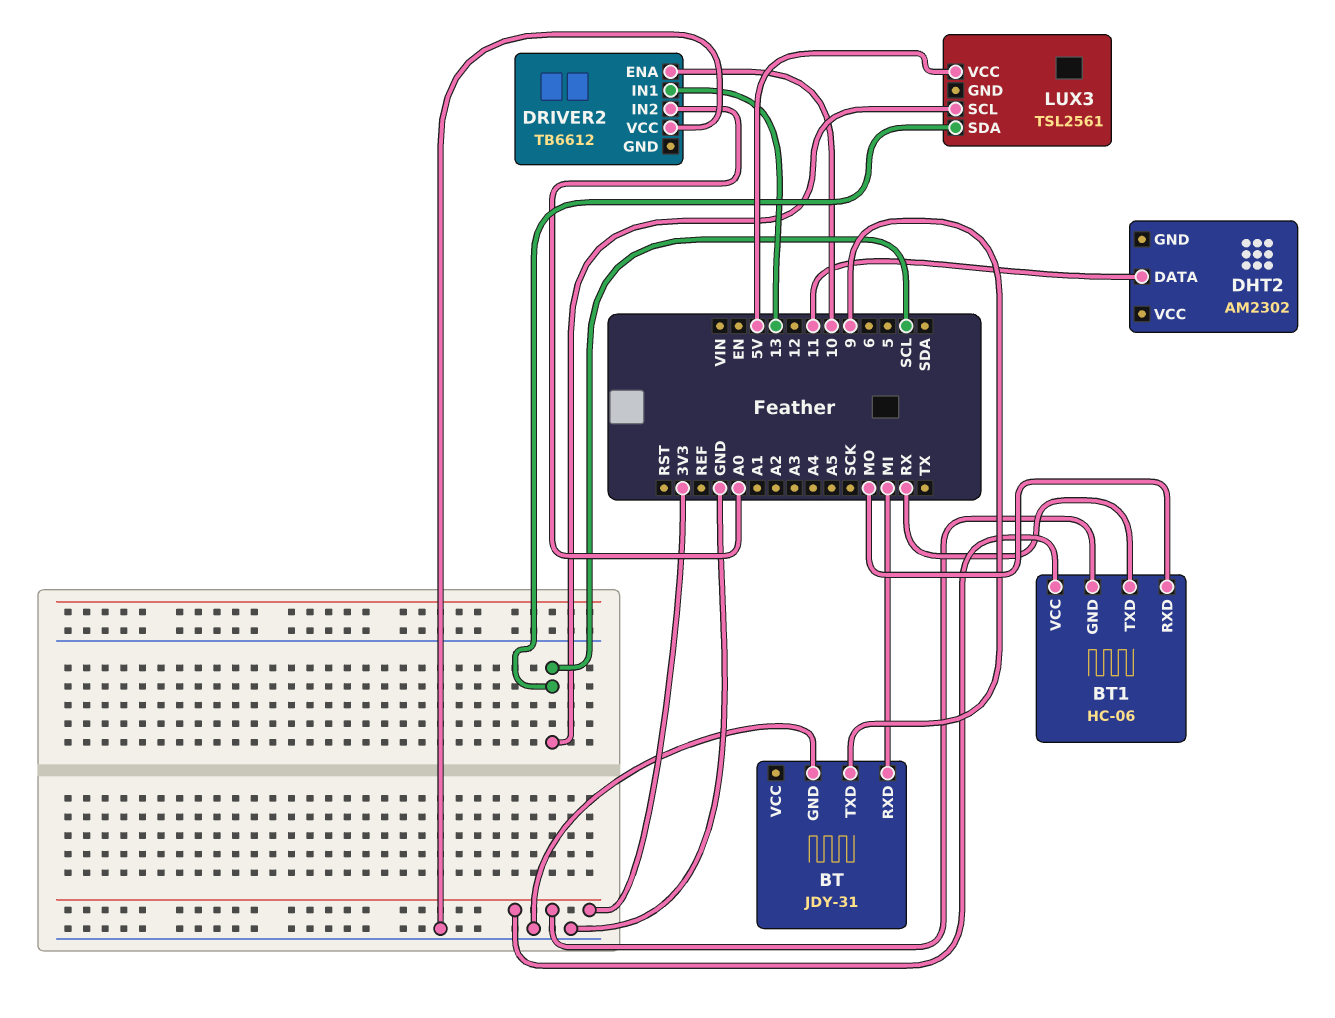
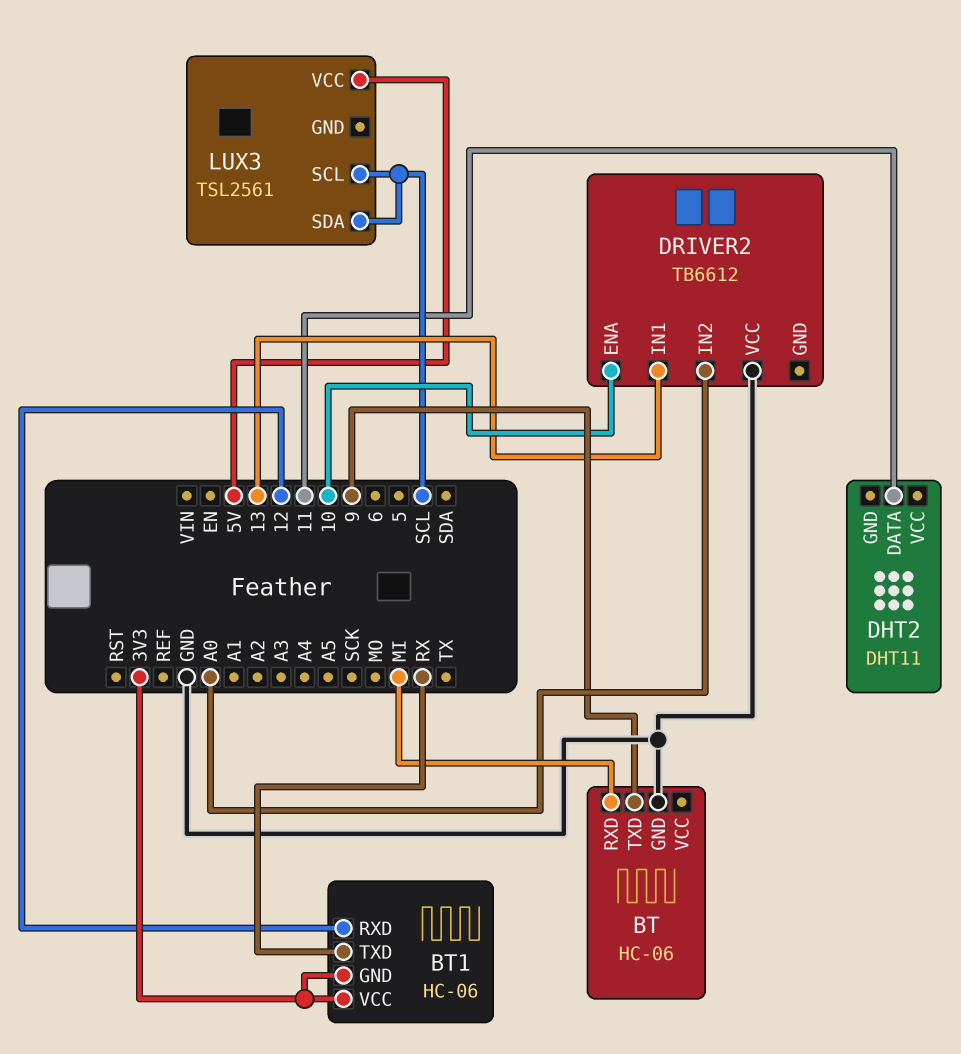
BT: JDY-31 -> HC-06
BT1 pin RXD: MO -> 12
DHT2: AM2302 -> DHT11

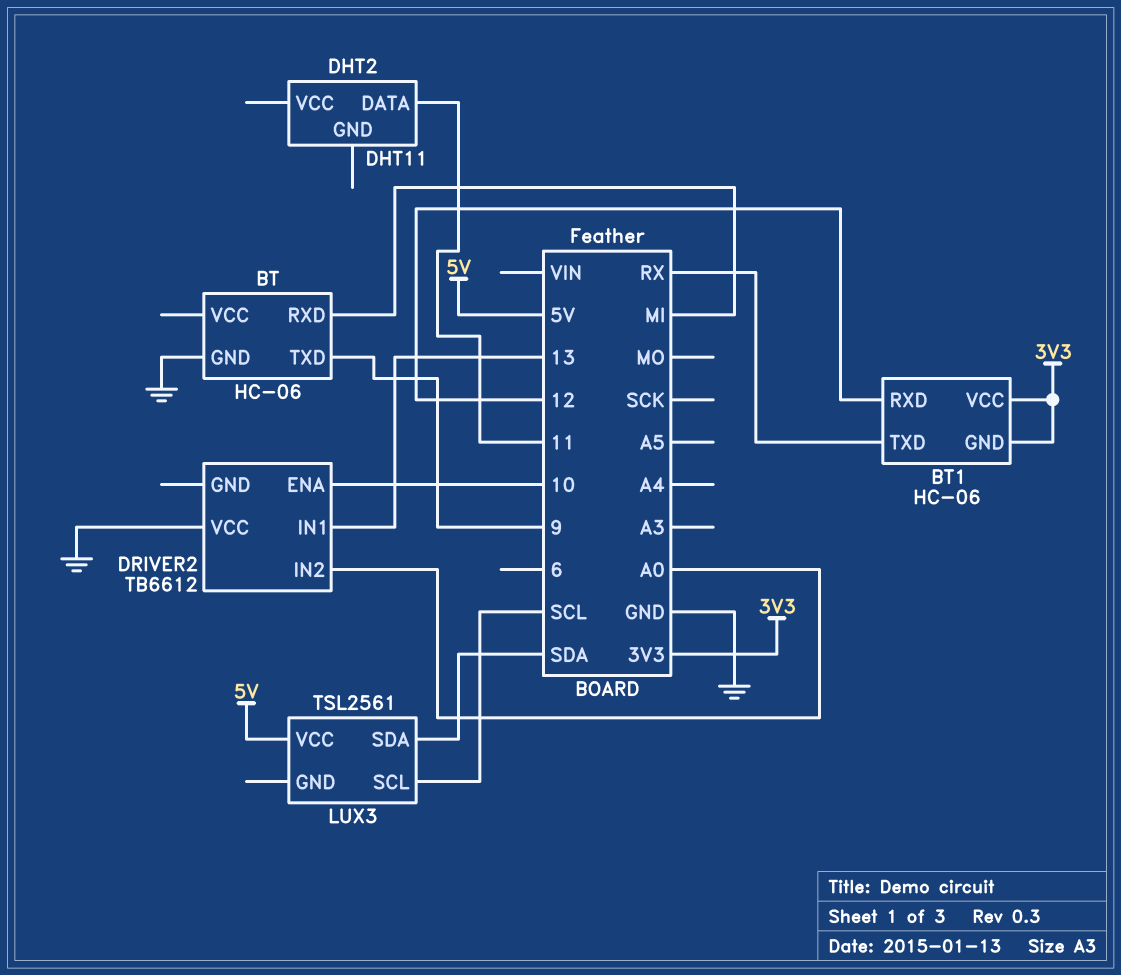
LUX3 pin SDA: SCL -> SDA

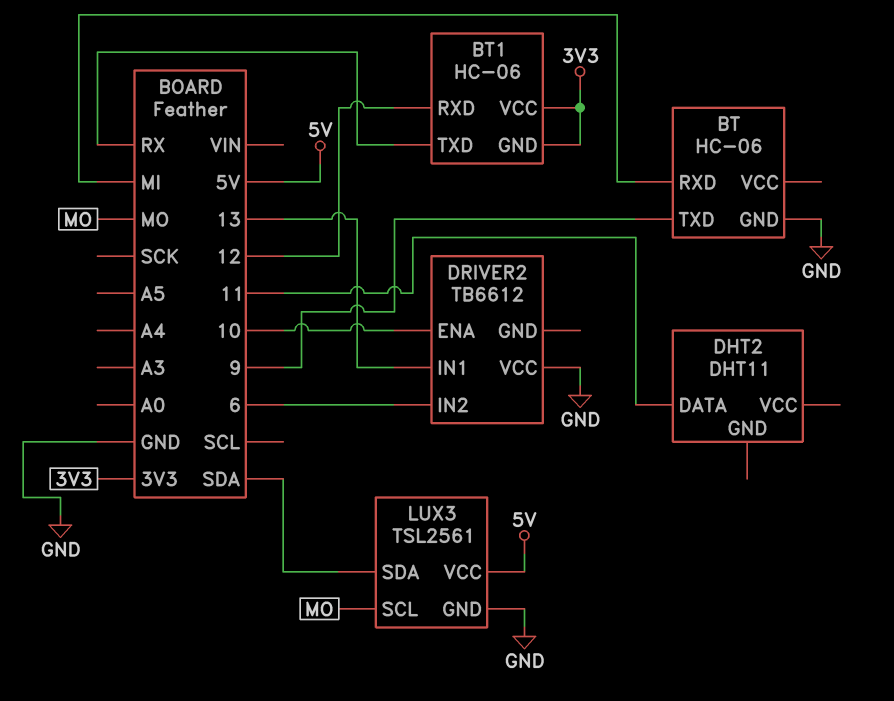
DRIVER2 pin IN2: A0 -> 6
LUX3 pin GND: none -> GND
LUX3 pin SCL: SCL -> MO

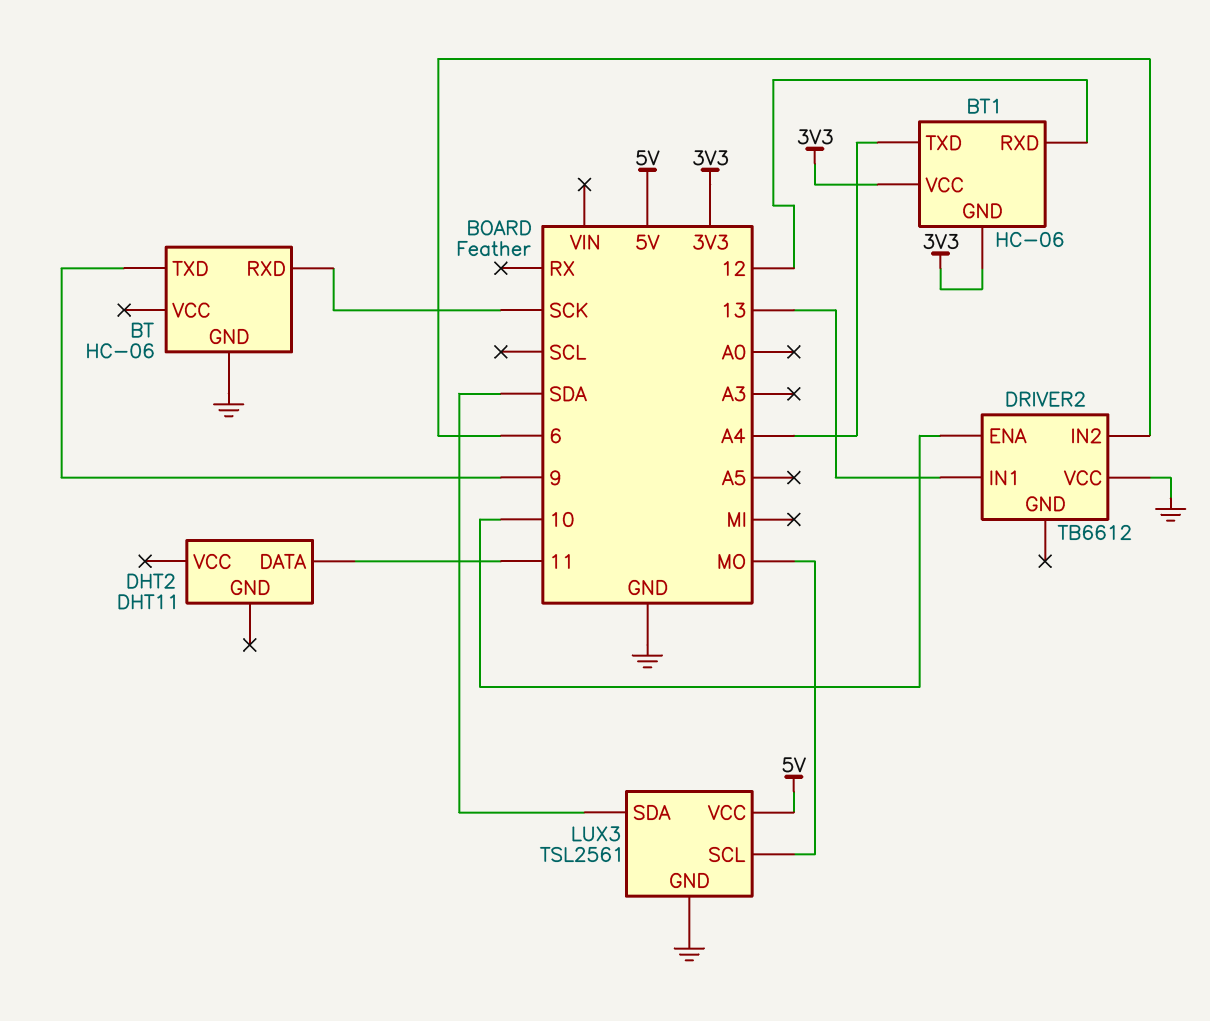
BT pin RXD: MI -> SCK
BT1 pin TXD: RX -> A4

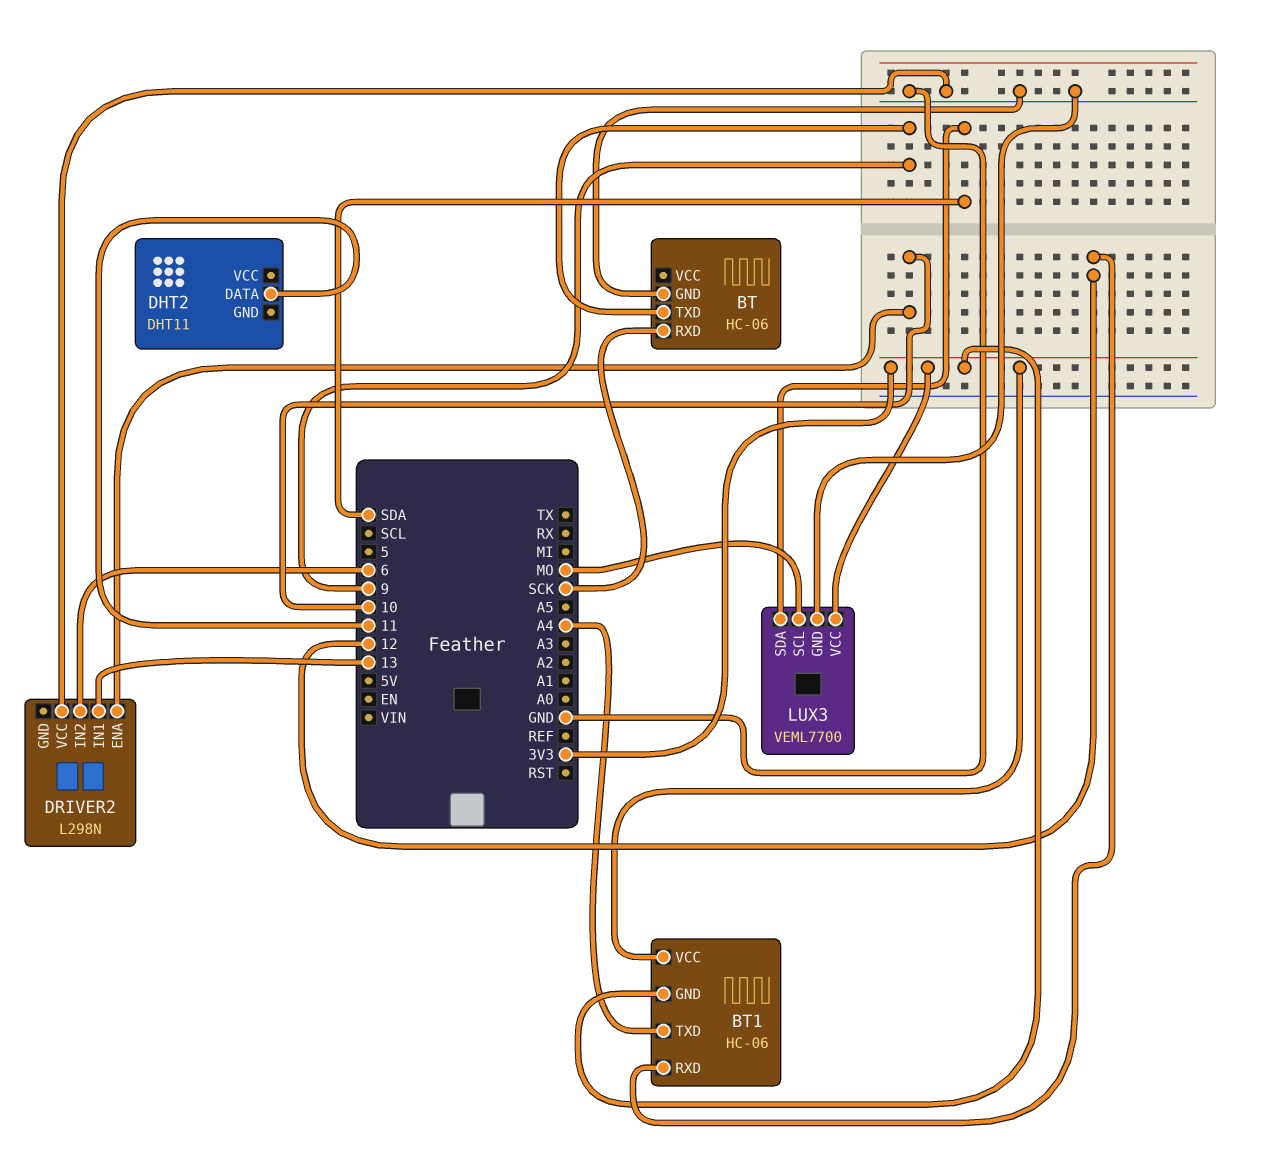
DRIVER2: TB6612 -> L298N
LUX3: TSL2561 -> VEML7700
LUX3 pin VCC: 5V -> 3V3

